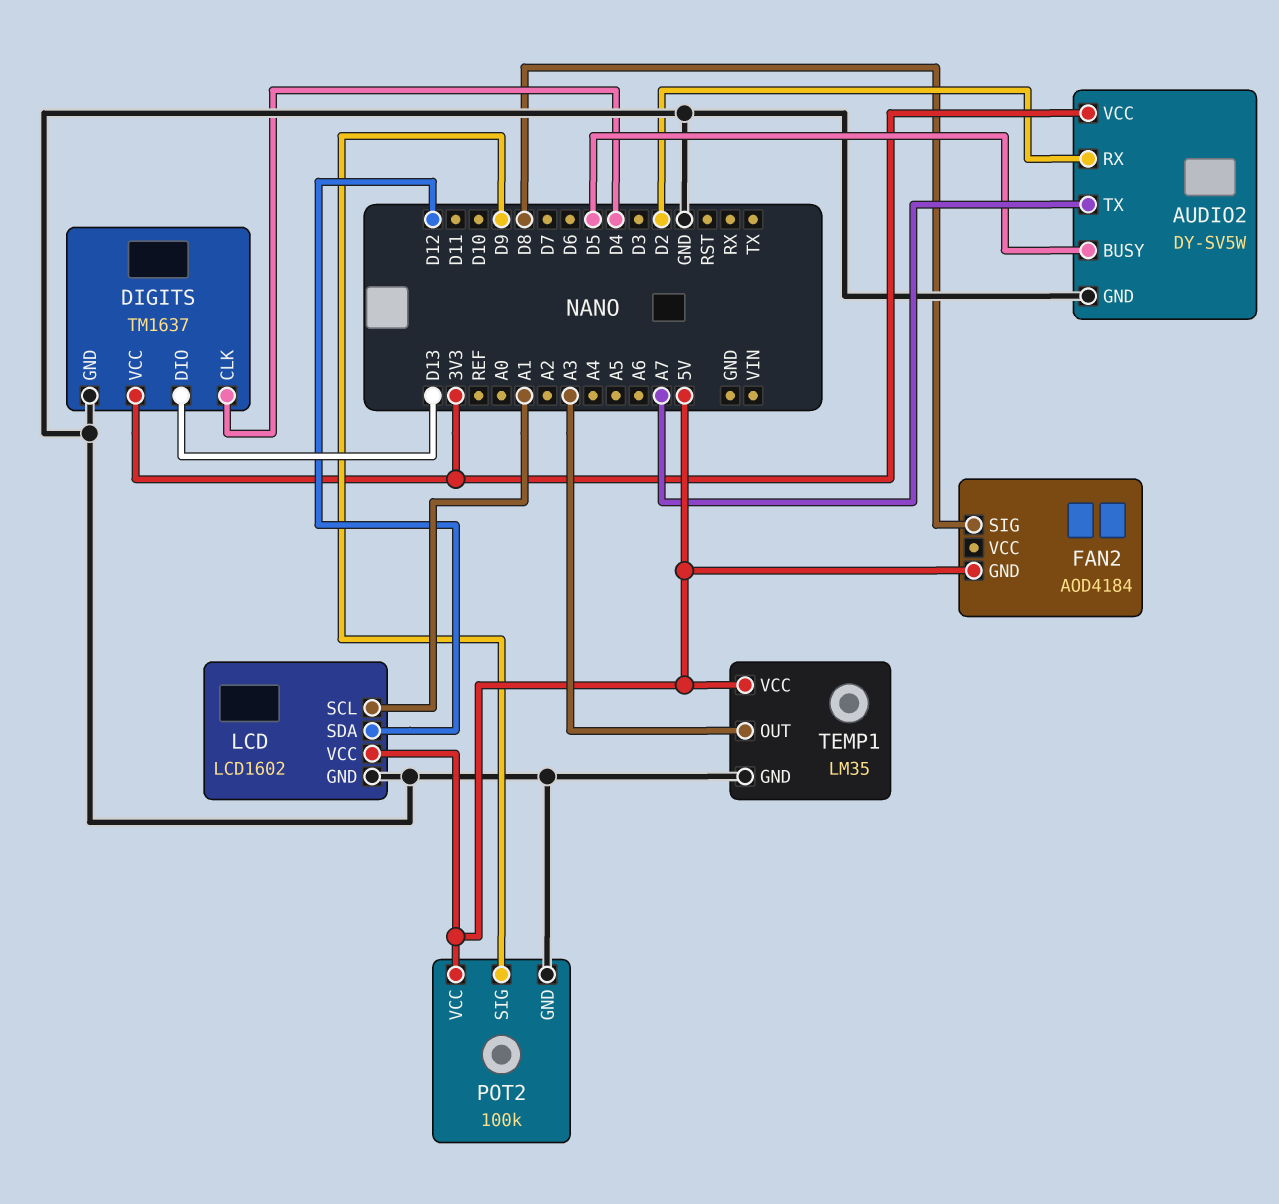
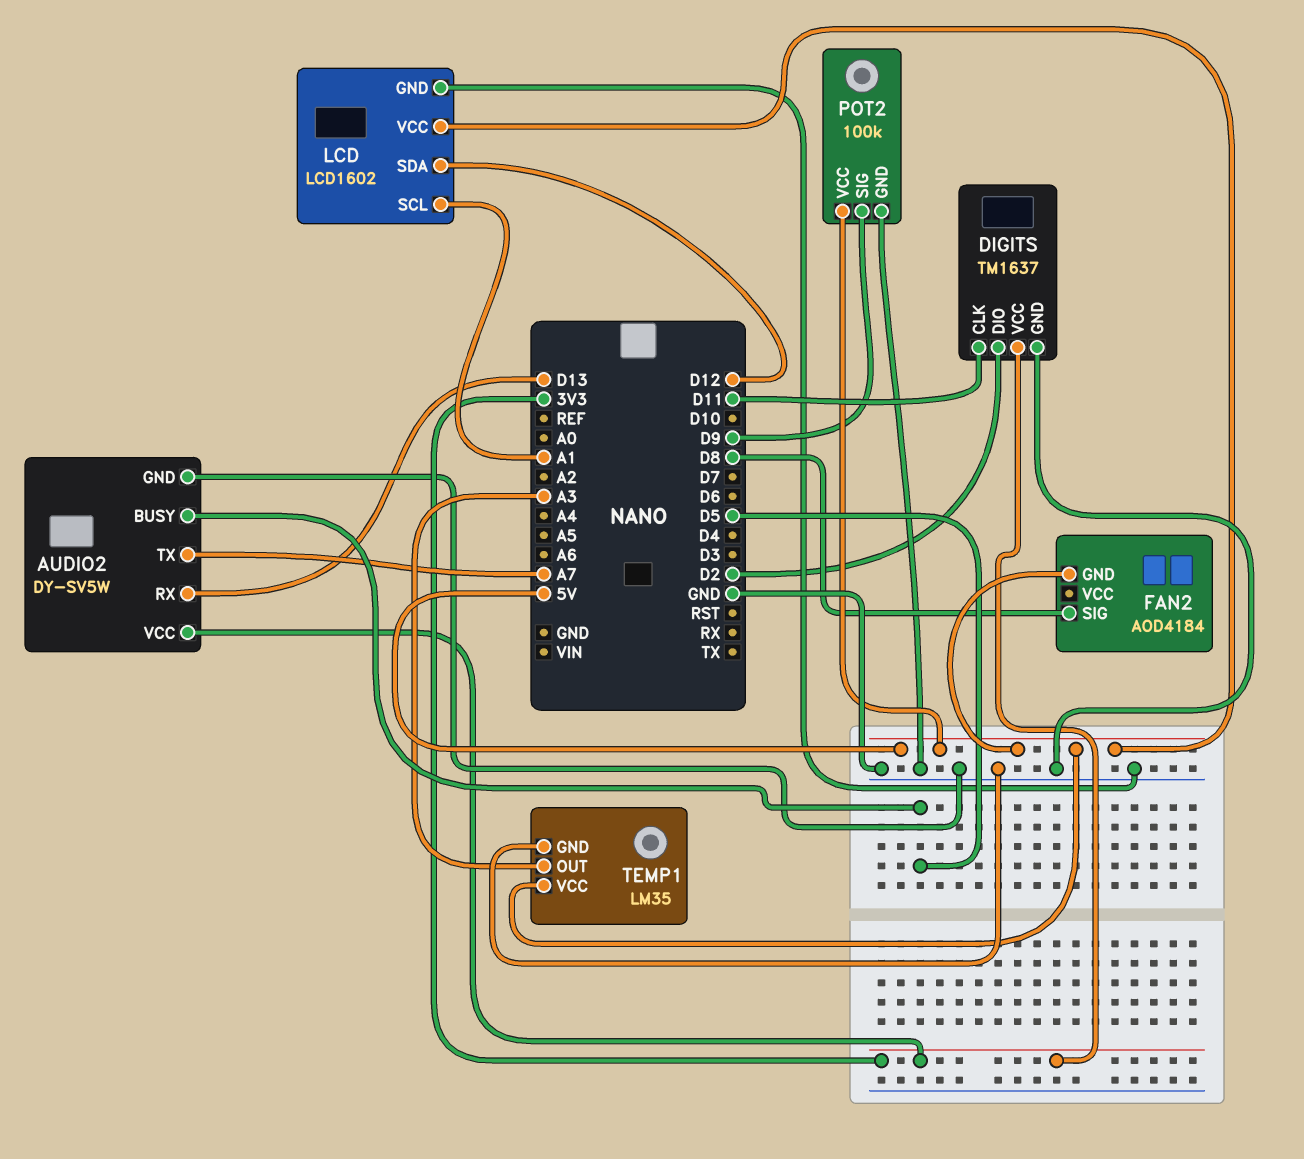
AUDIO2 pin RX: D2 -> D13
DIGITS pin CLK: D4 -> D11
DIGITS pin DIO: D13 -> D2

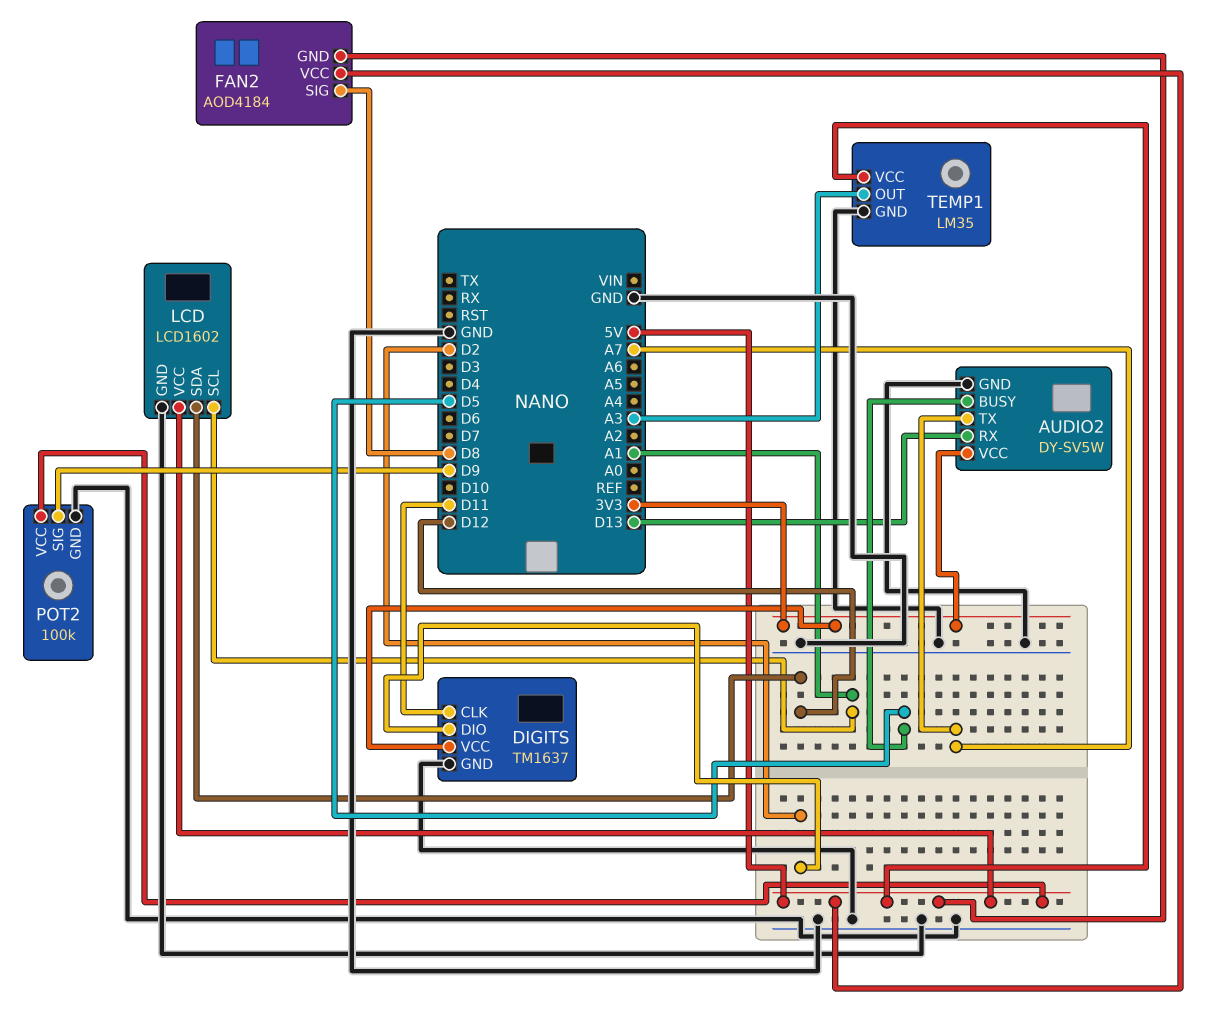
FAN2 pin VCC: none -> 5V

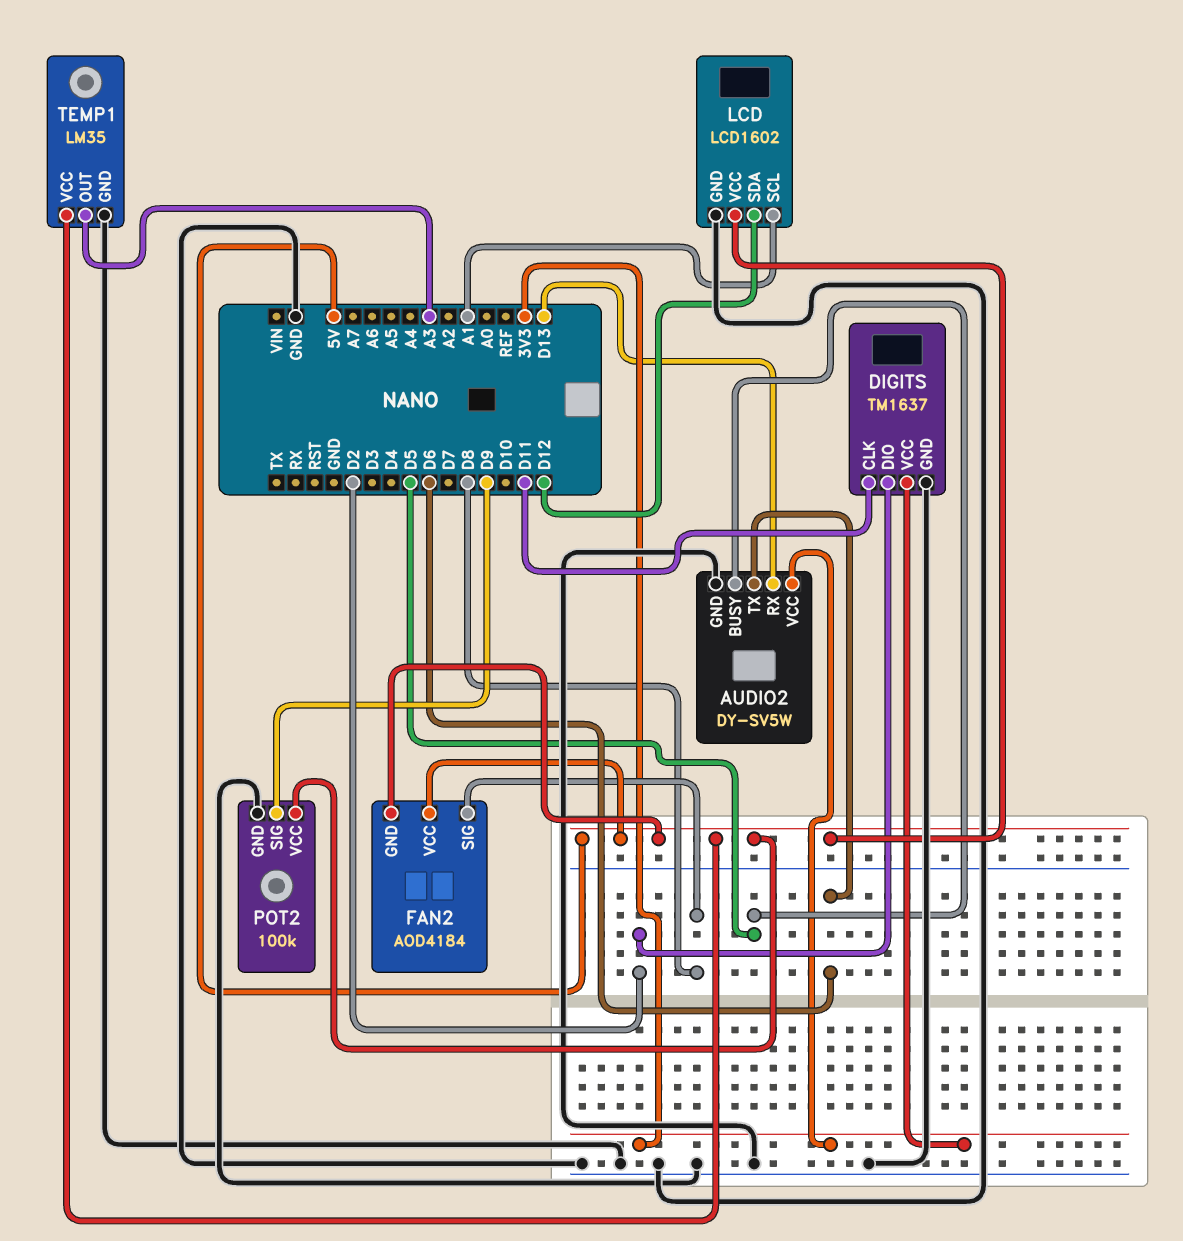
AUDIO2 pin TX: A7 -> D6

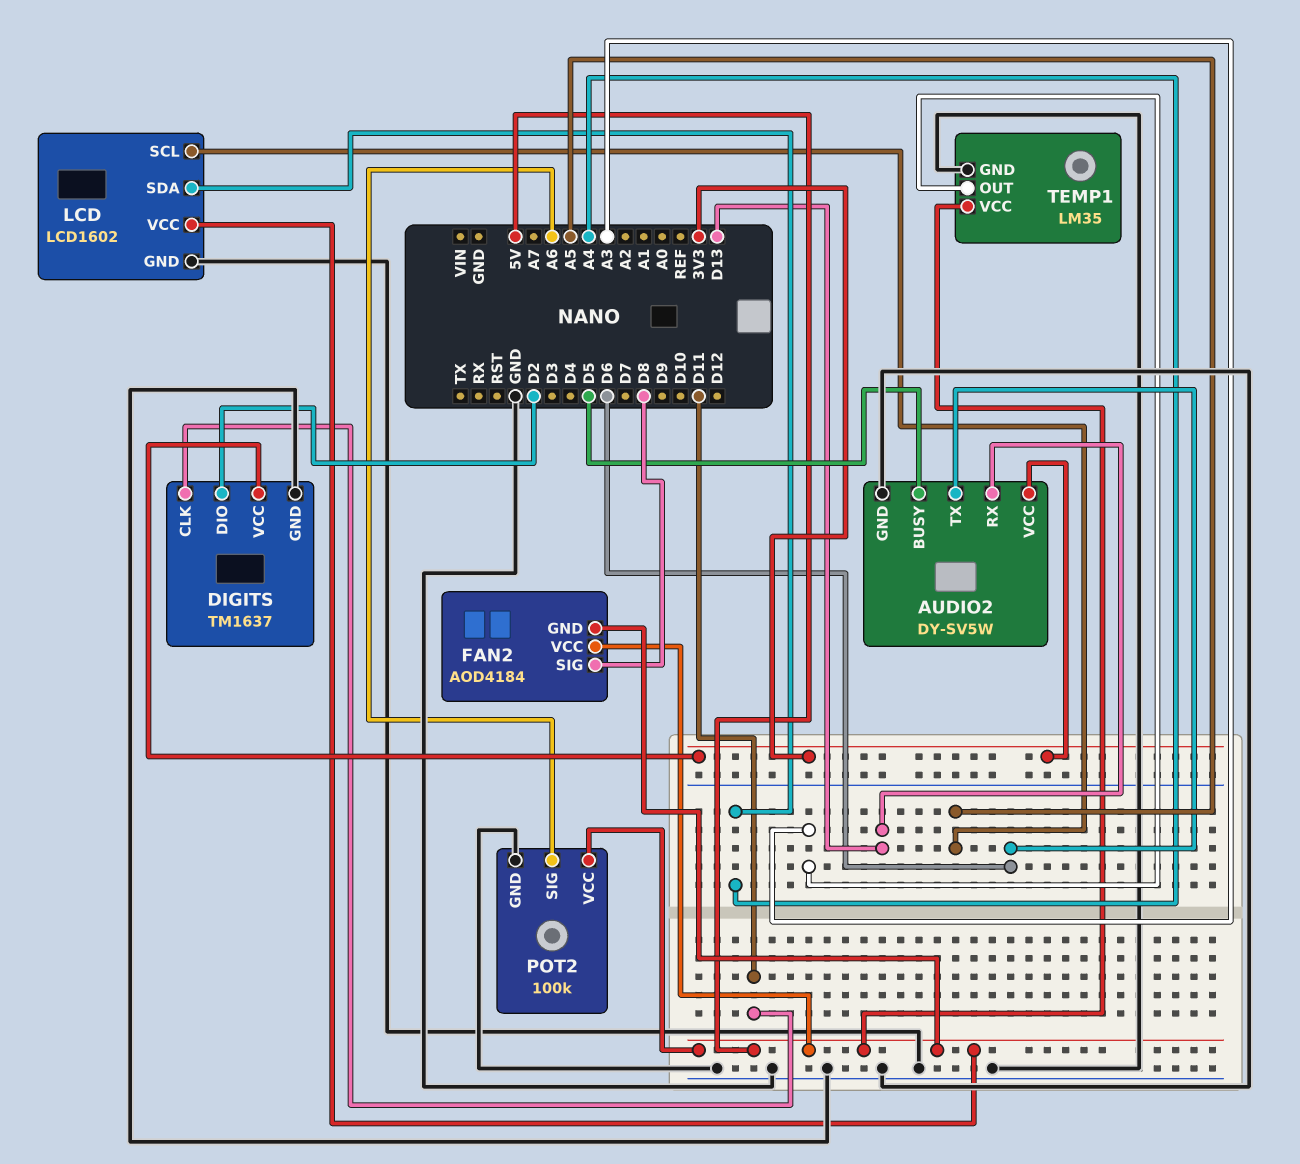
LCD pin SCL: A1 -> A5
LCD pin SDA: D12 -> A4
POT2 pin SIG: D9 -> A6

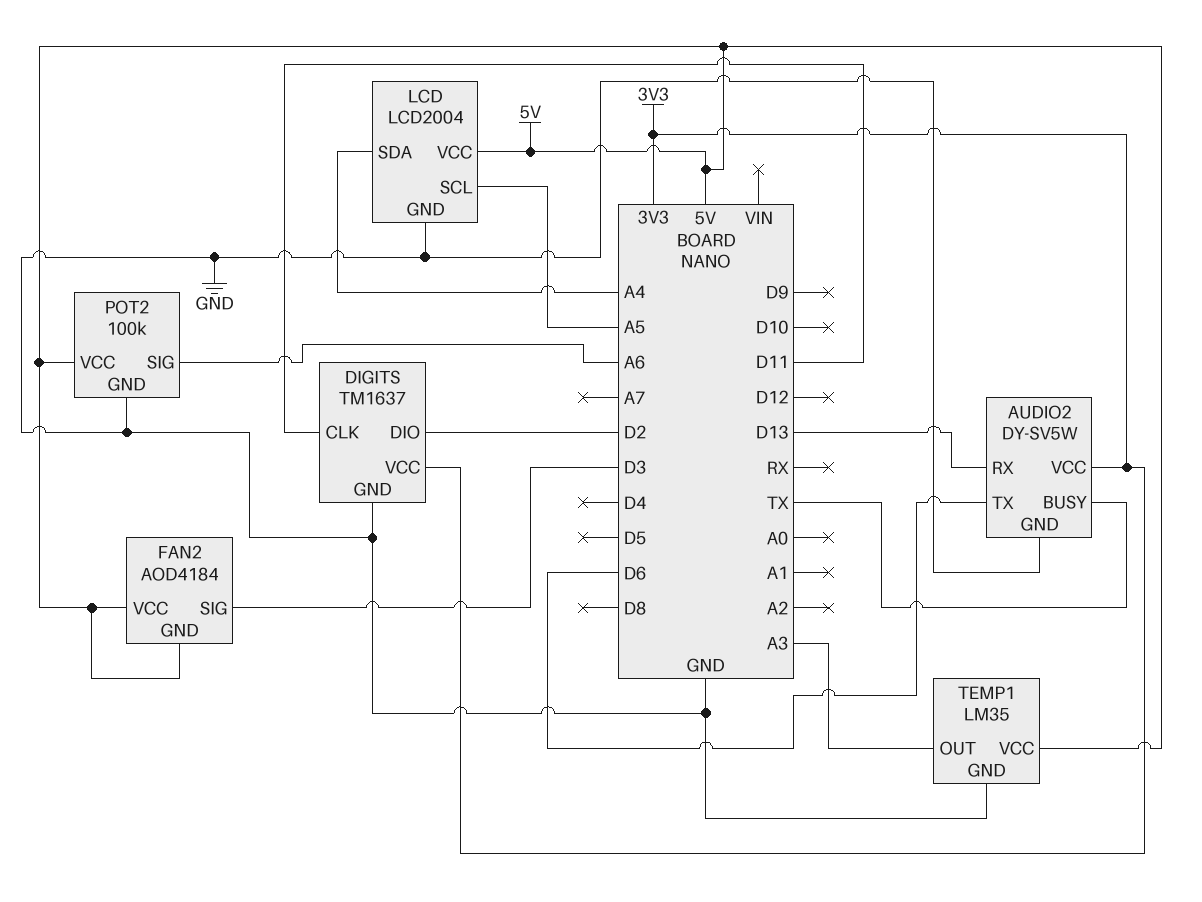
AUDIO2 pin BUSY: D5 -> TX
FAN2 pin SIG: D8 -> D3
LCD: LCD1602 -> LCD2004

